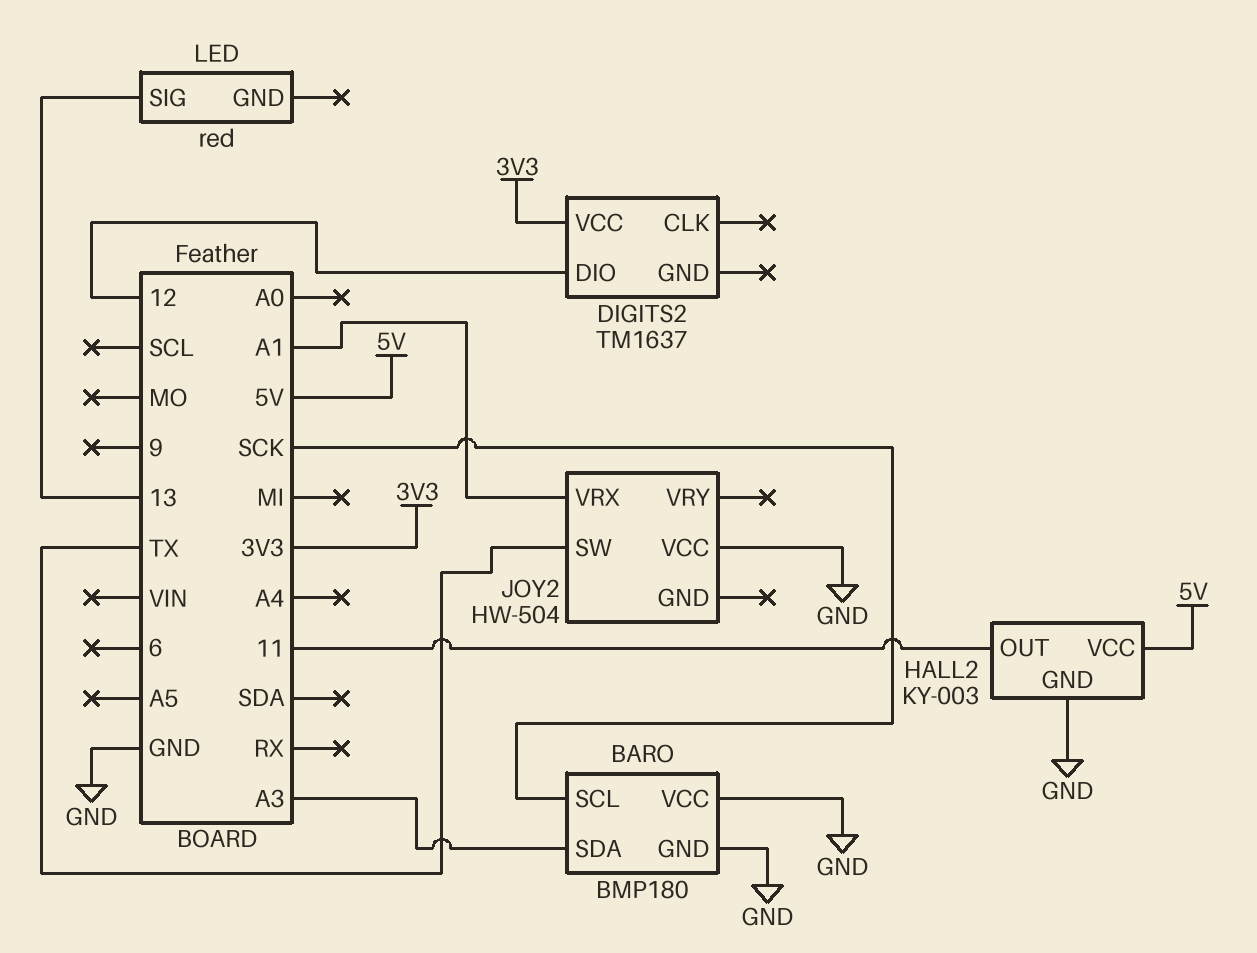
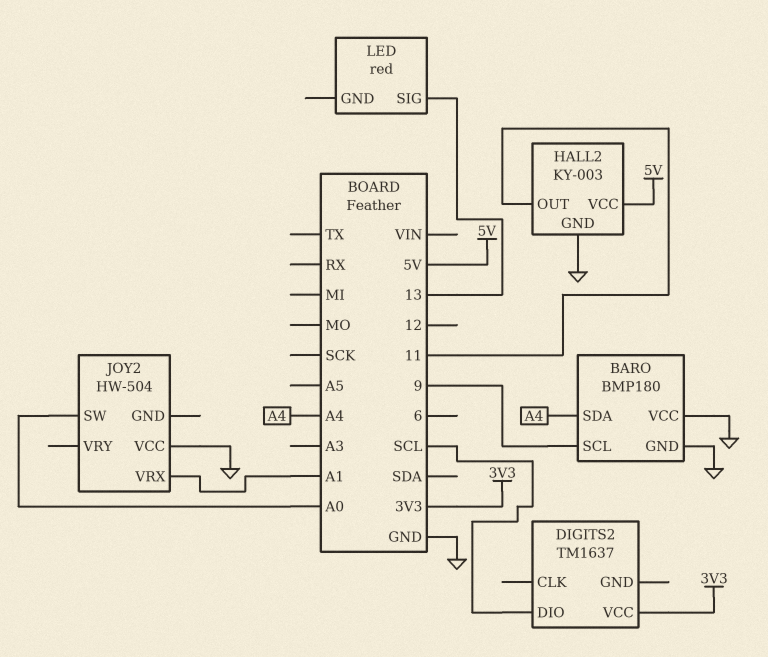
BARO pin SCL: SCK -> 9
BARO pin SDA: A3 -> A4
DIGITS2 pin DIO: 12 -> SCL
JOY2 pin SW: TX -> A0

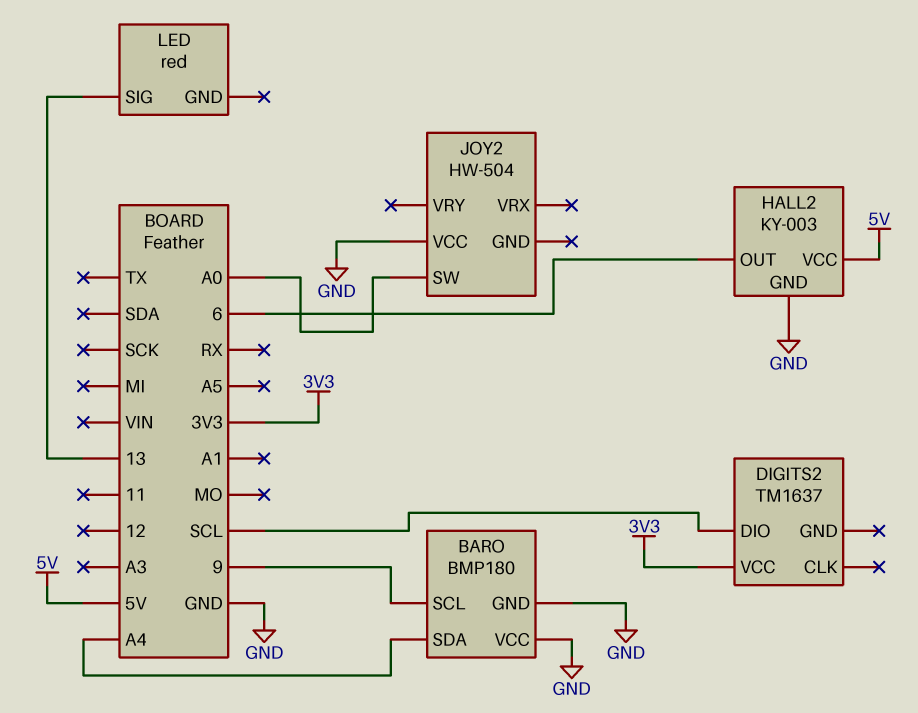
HALL2 pin OUT: 11 -> 6
JOY2 pin VRX: A1 -> none

